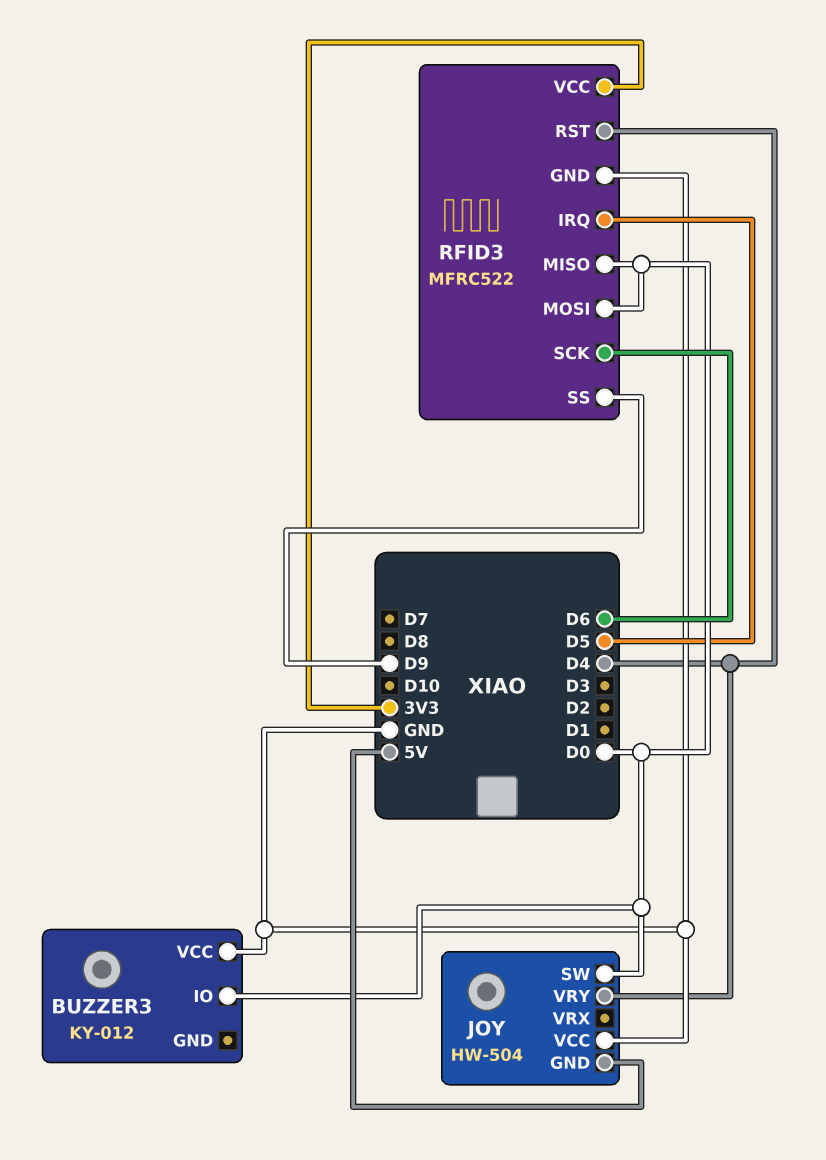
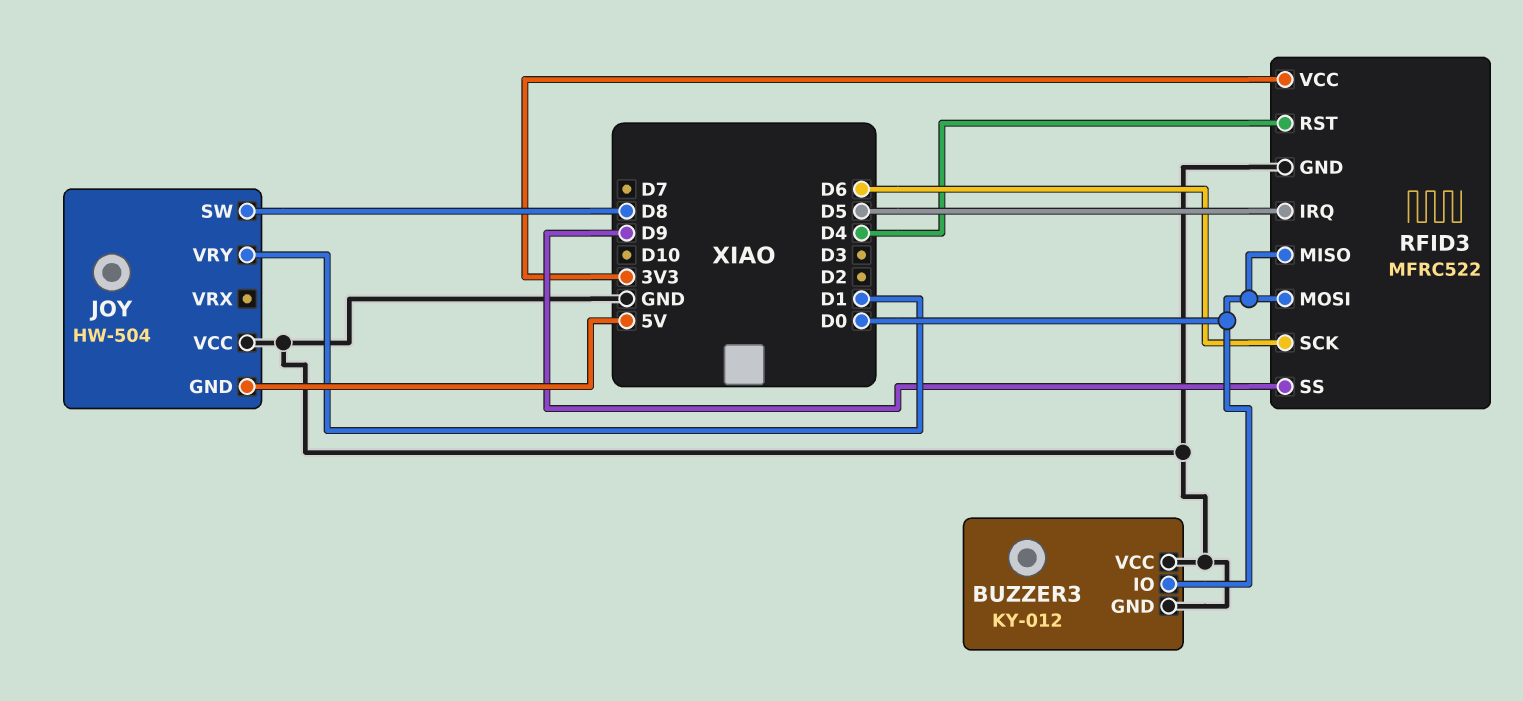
BUZZER3 pin GND: none -> GND
JOY pin SW: D0 -> D8
JOY pin VRY: D4 -> D1

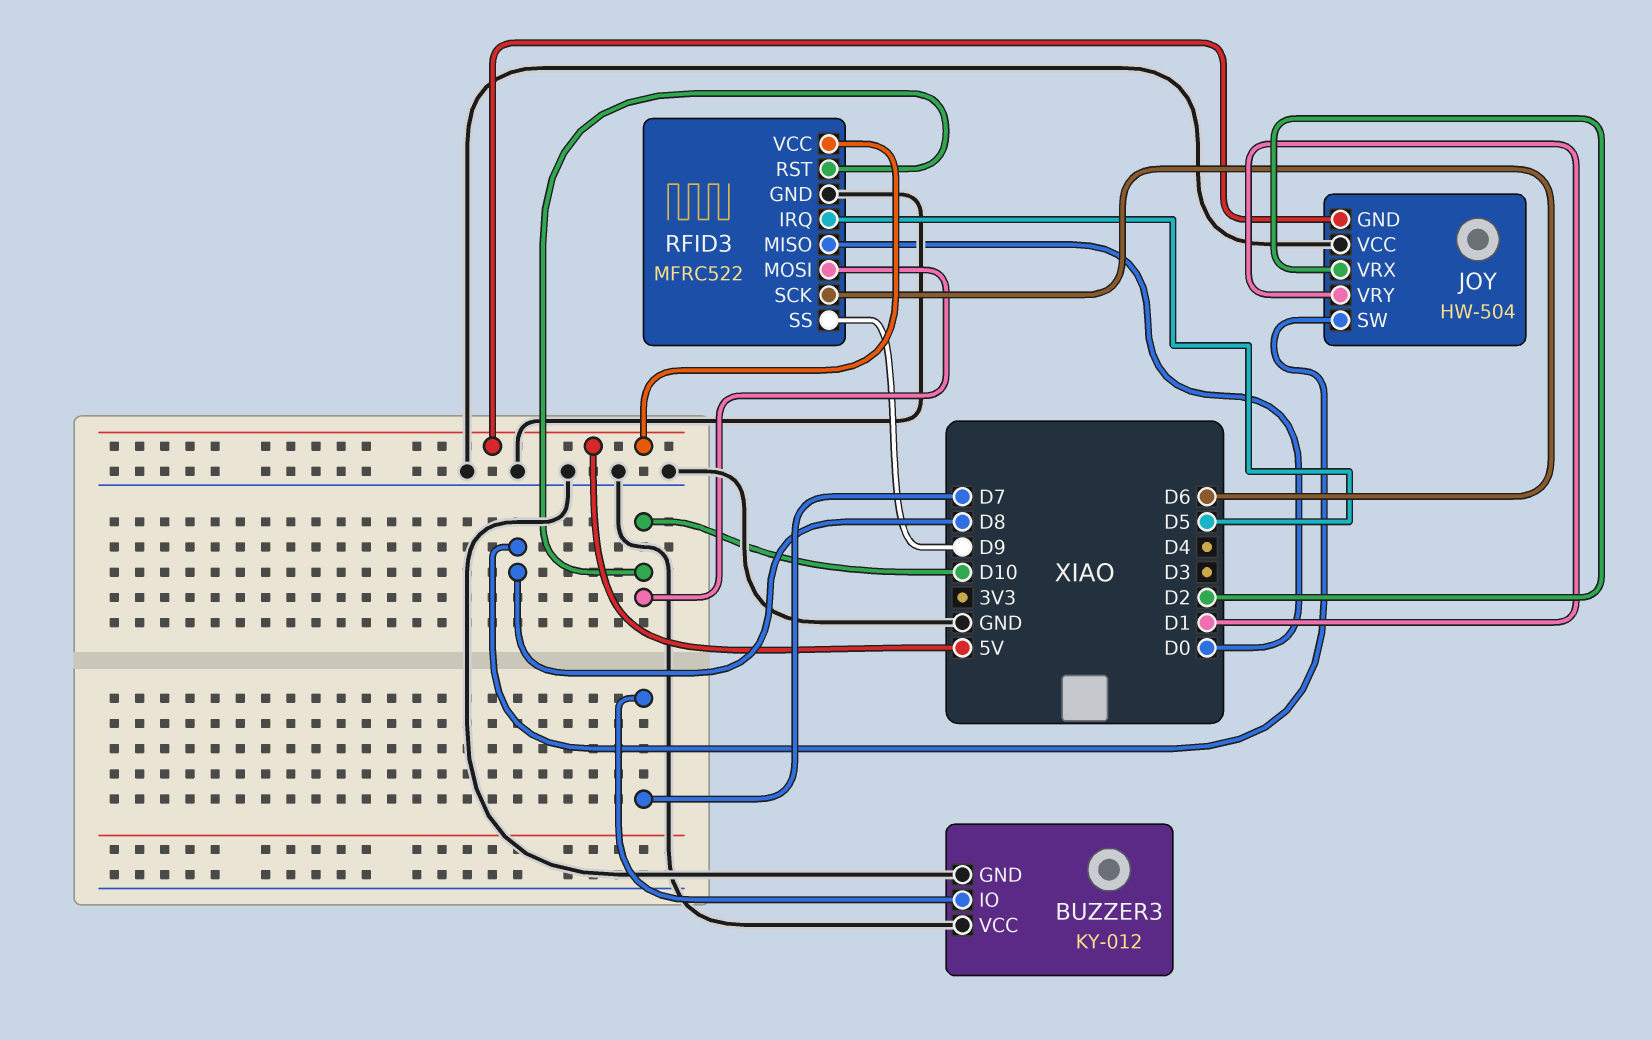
BUZZER3 pin IO: D0 -> D7
JOY pin VRX: none -> D2
RFID3 pin MOSI: D0 -> D10
RFID3 pin RST: D4 -> D10
RFID3 pin VCC: 3V3 -> 5V

